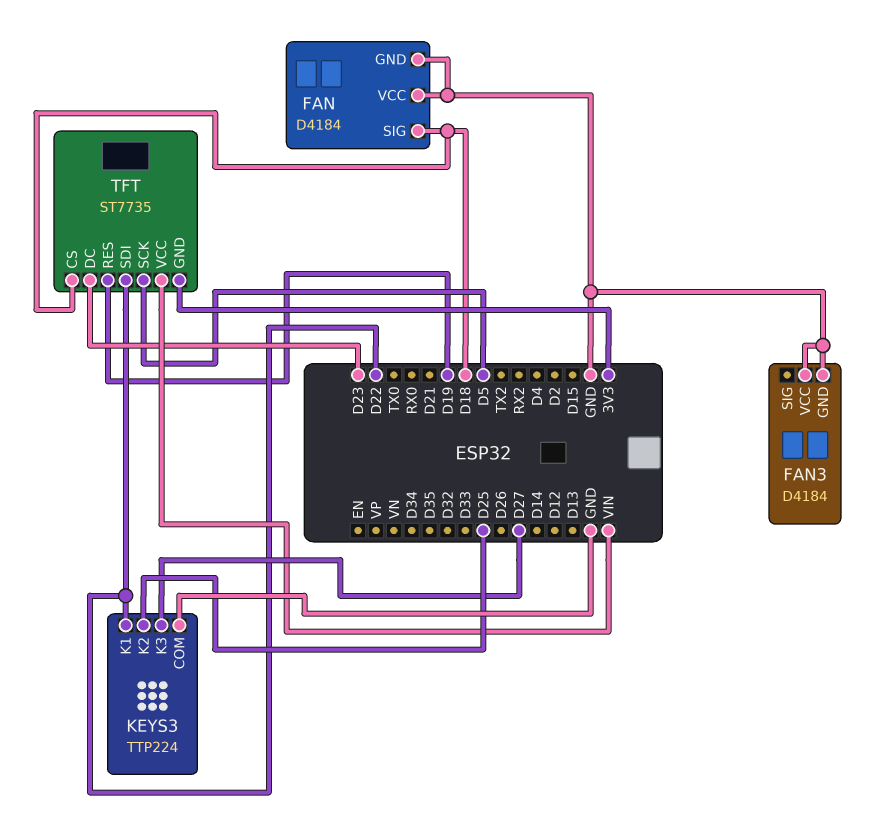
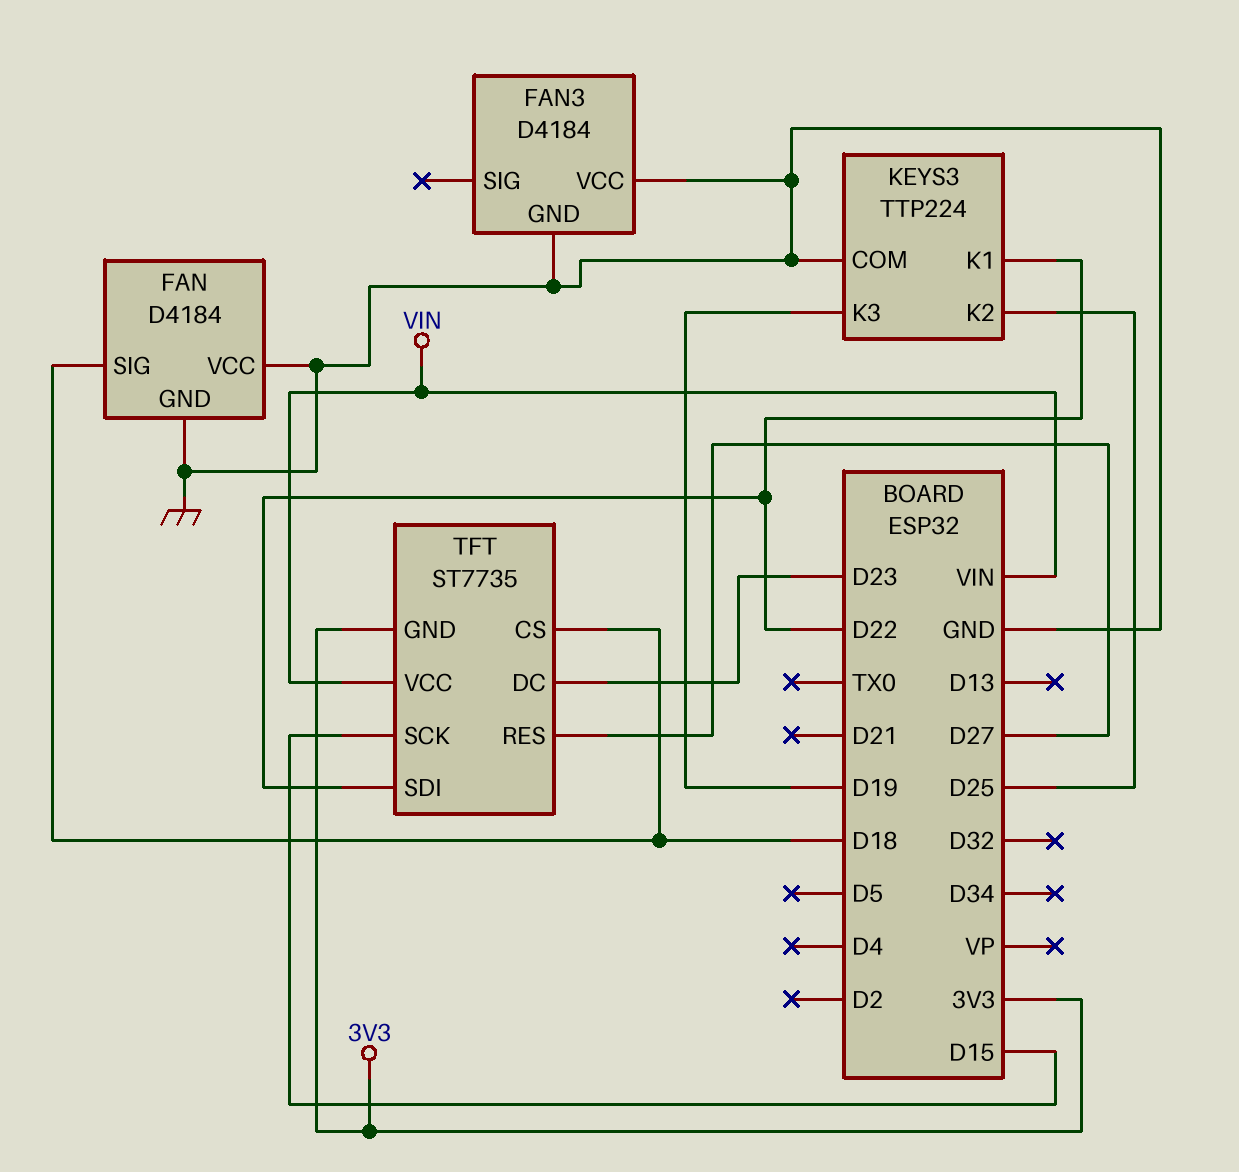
KEYS3 pin K3: D27 -> D19
TFT pin RES: D19 -> D27
TFT pin SCK: D5 -> D15

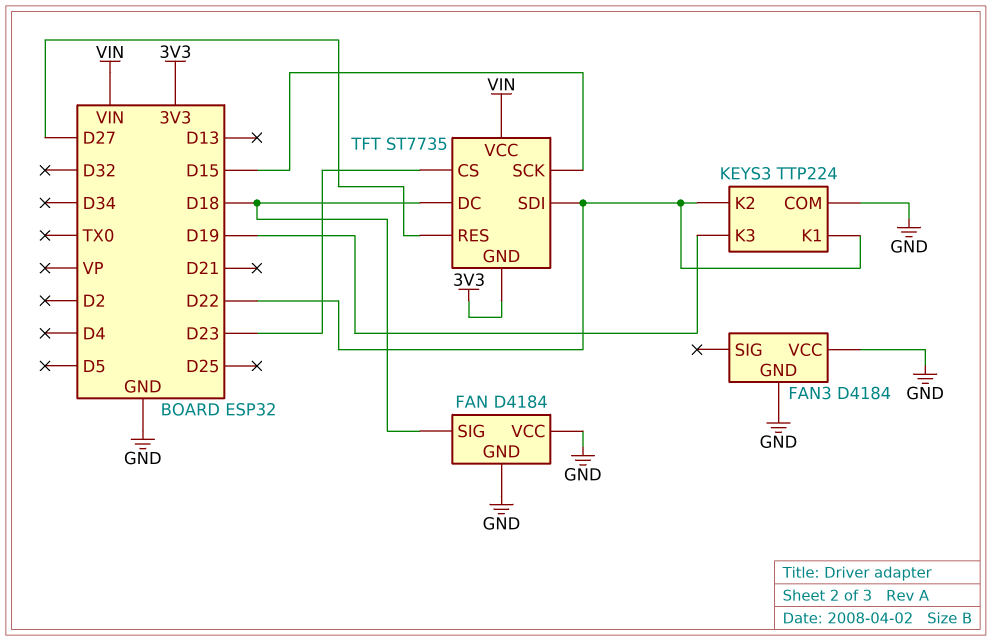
KEYS3 pin K2: D25 -> D22
TFT pin CS: D18 -> D23
TFT pin DC: D23 -> D18

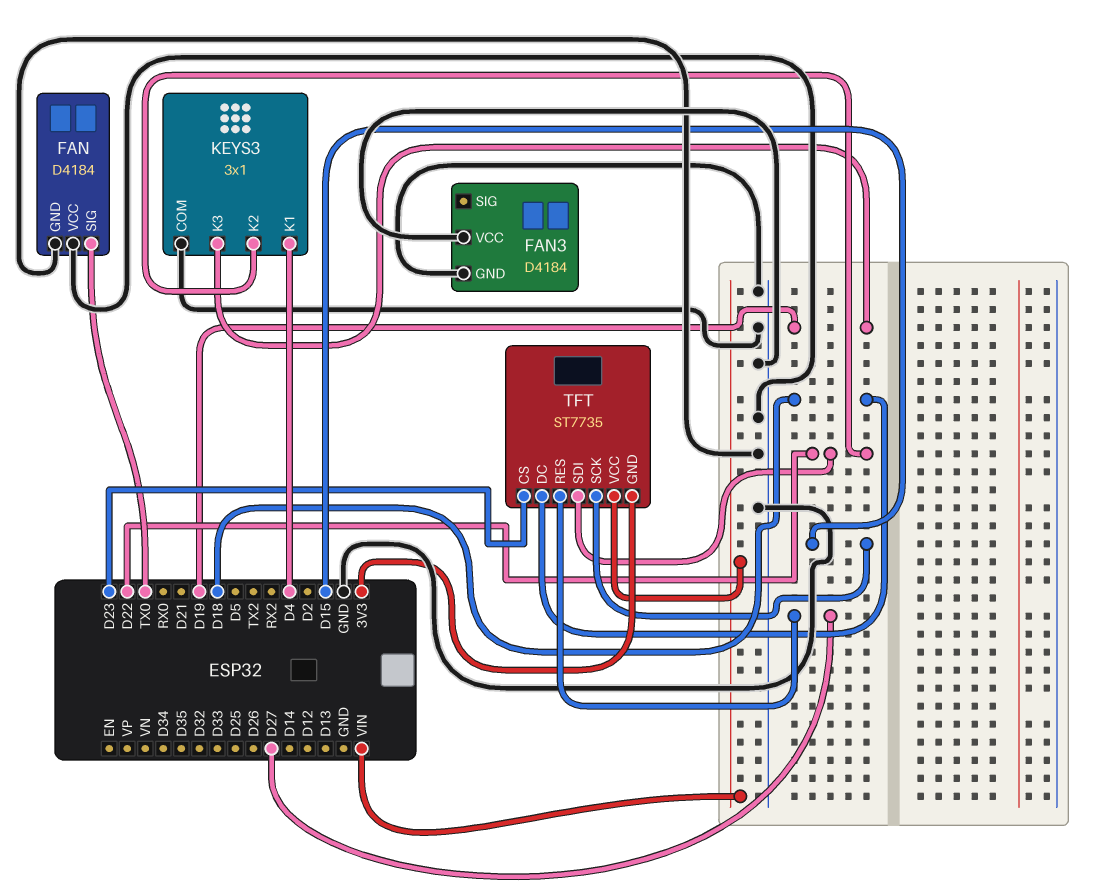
FAN pin SIG: D18 -> TX0
KEYS3: TTP224 -> 3x1
KEYS3 pin K1: D22 -> D4

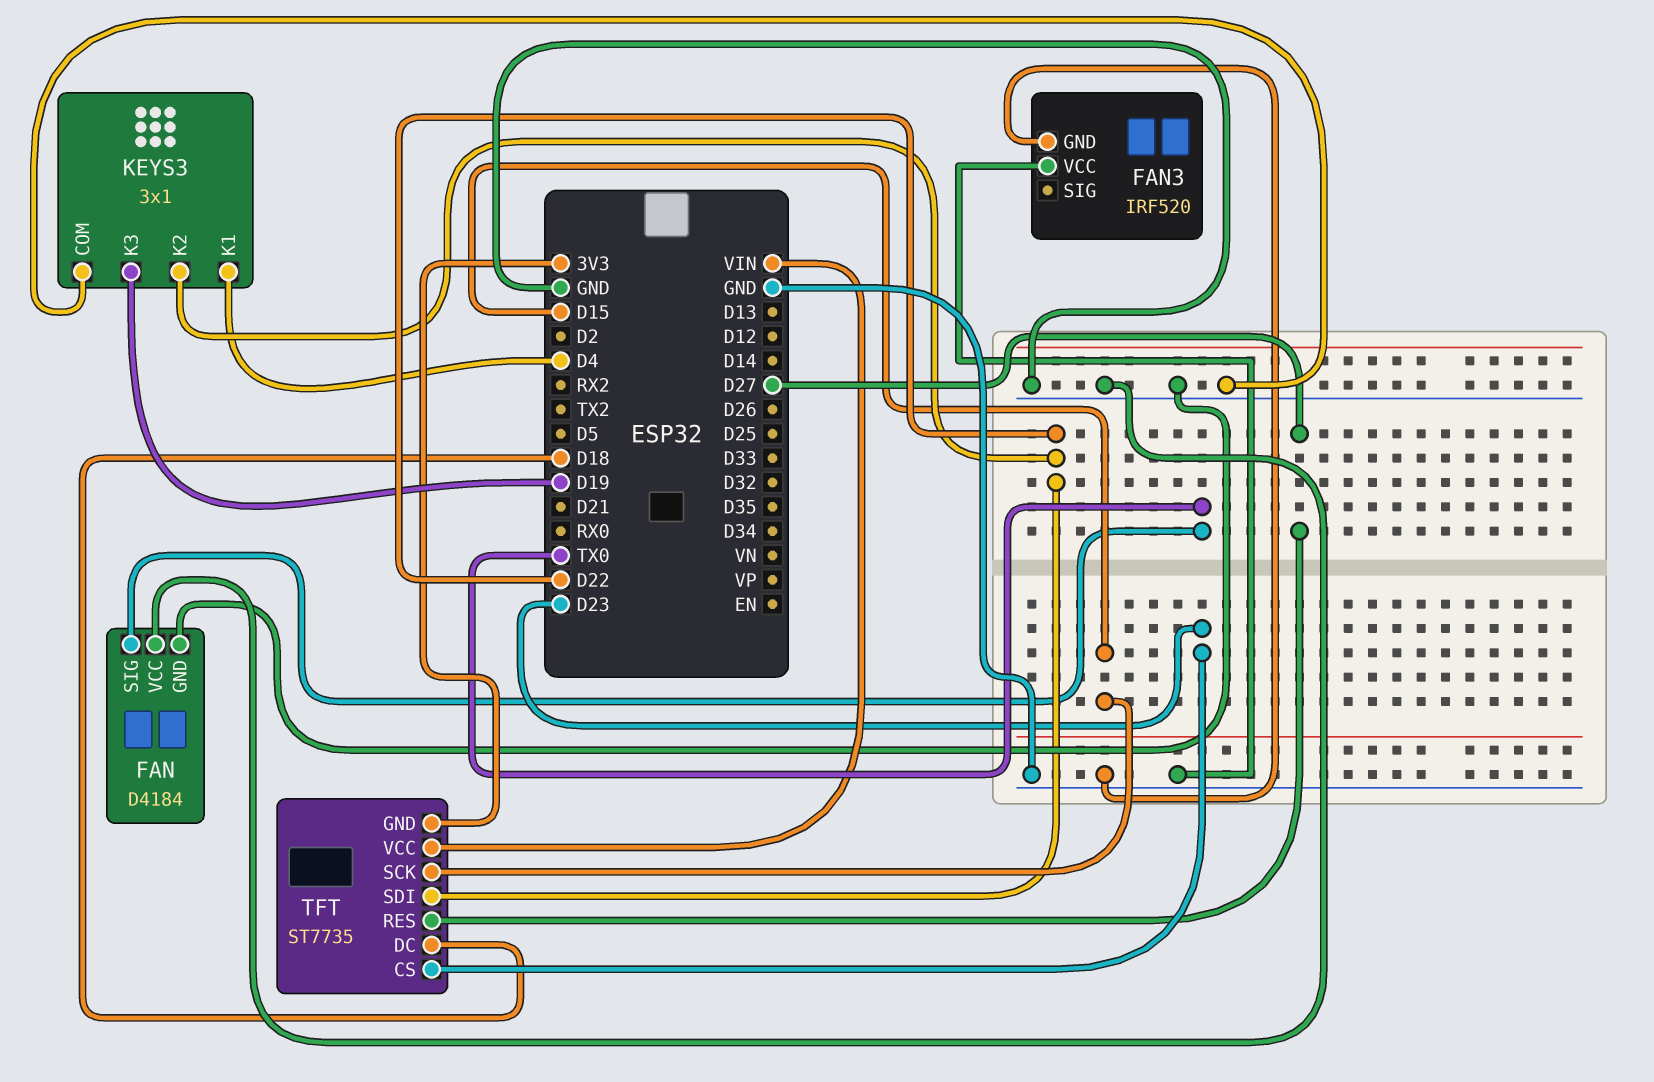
FAN3: D4184 -> IRF520

